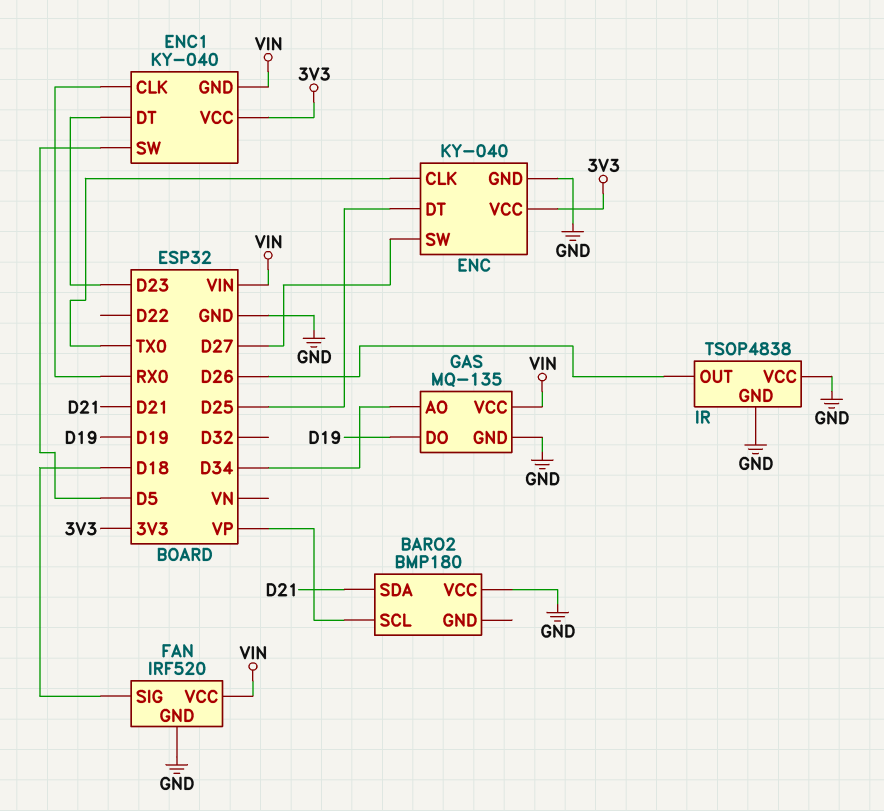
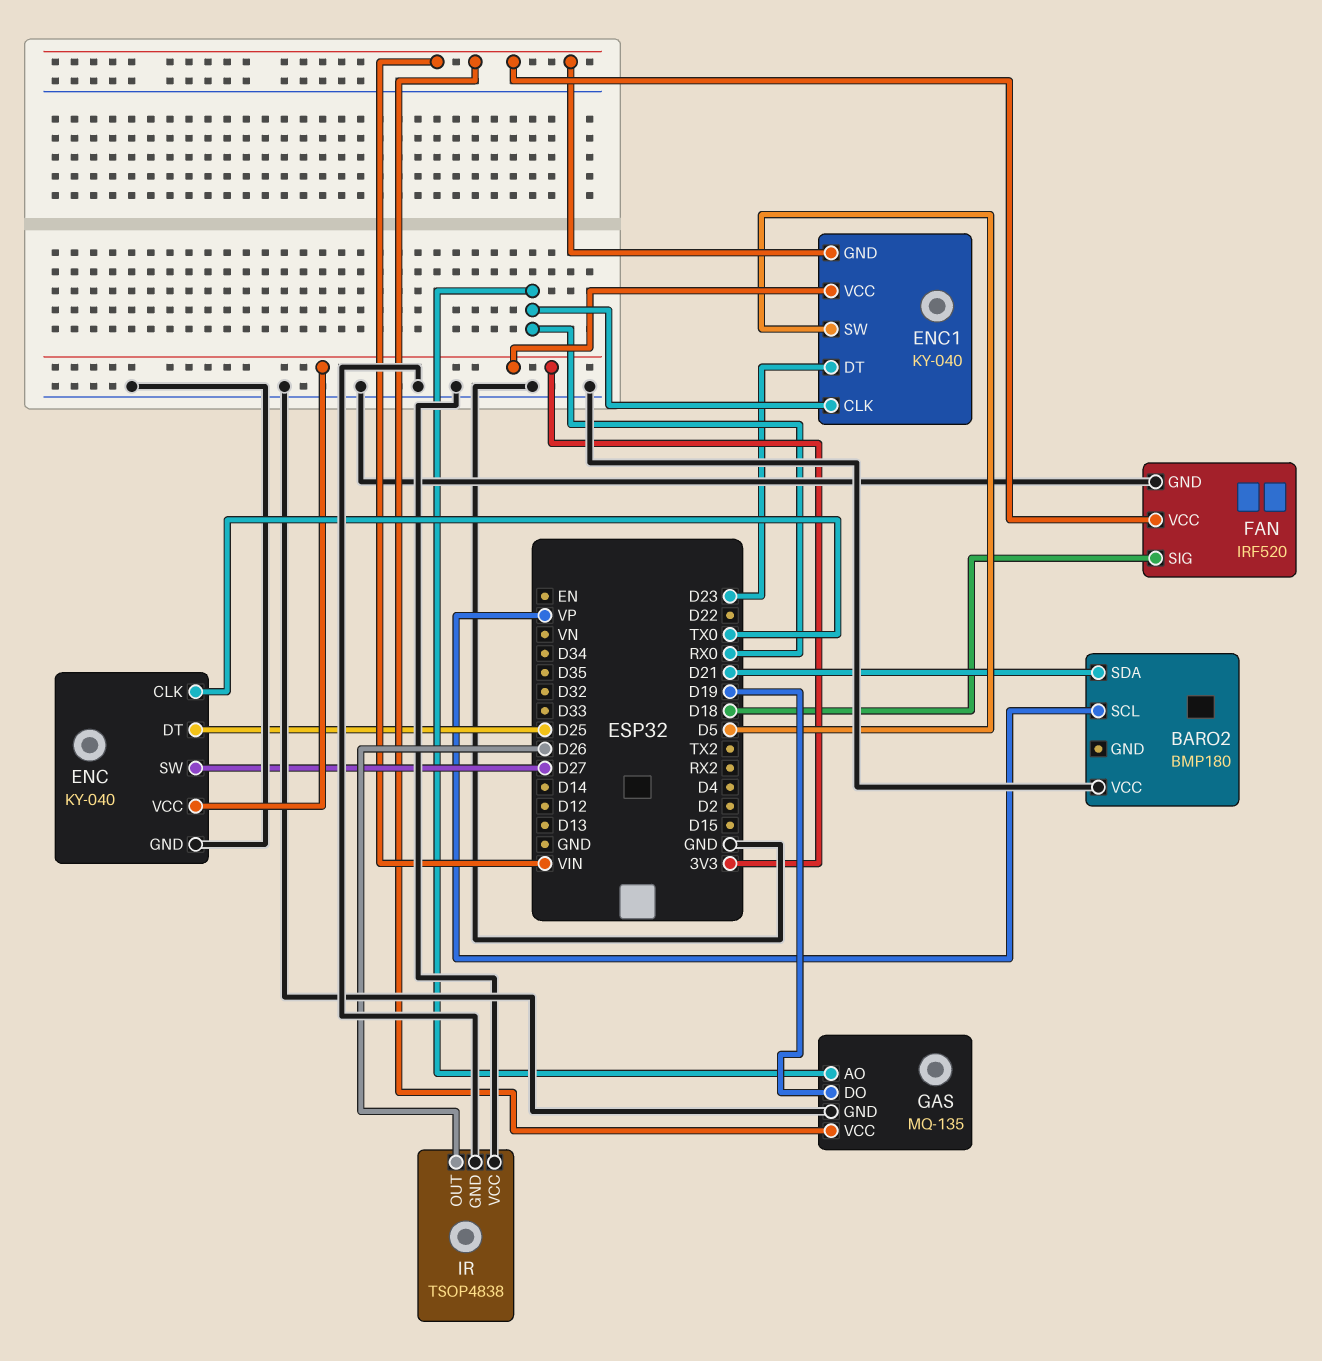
GAS pin AO: D34 -> RX0

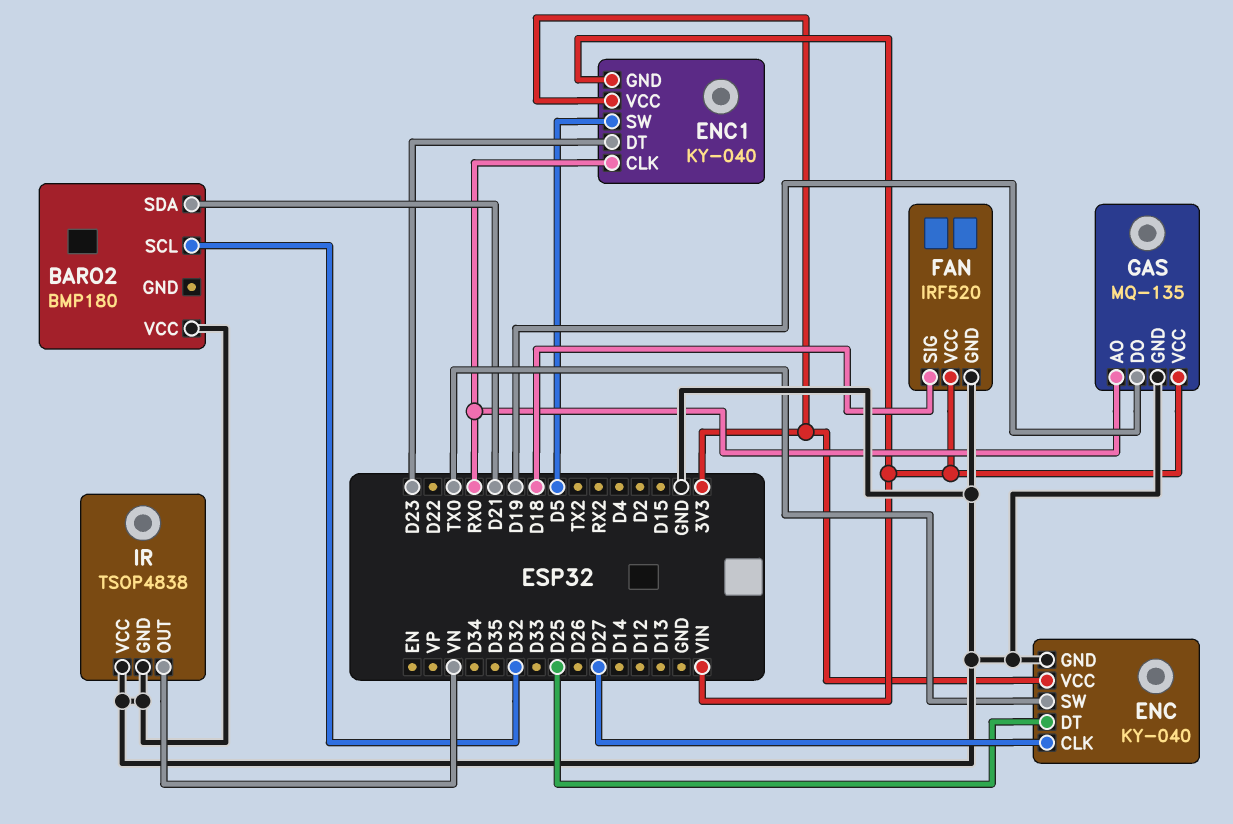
BARO2 pin SCL: VP -> D32
ENC pin CLK: TX0 -> D27
ENC pin SW: D27 -> TX0
IR pin OUT: D26 -> VN

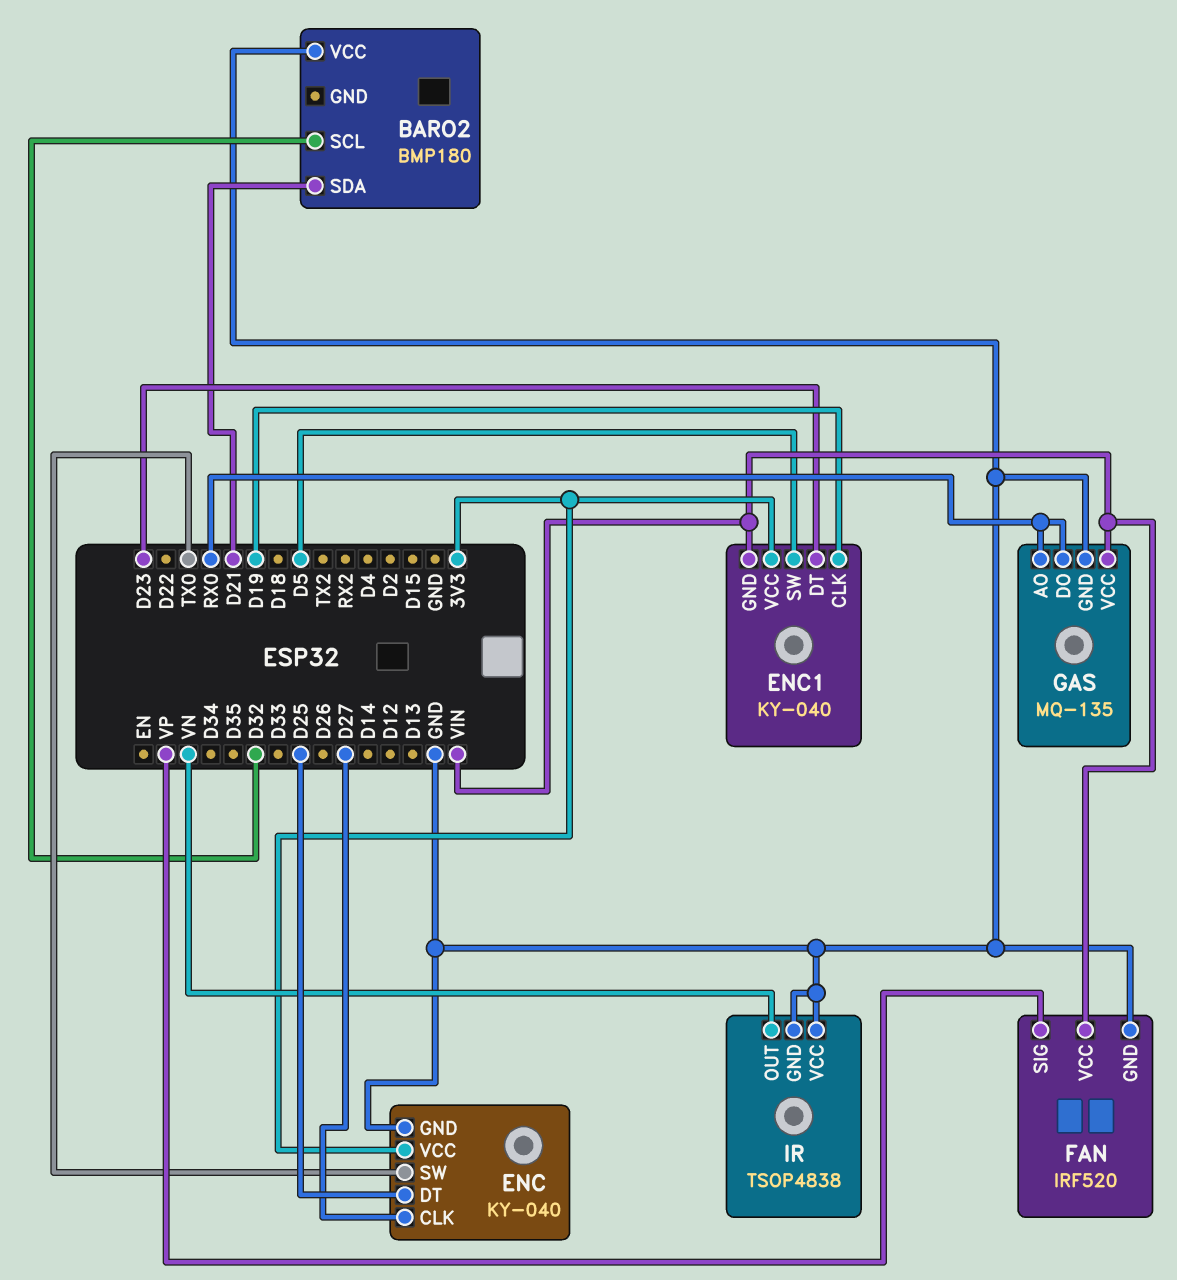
ENC1 pin CLK: RX0 -> D19
FAN pin SIG: D18 -> VP
GAS pin DO: D19 -> RX0

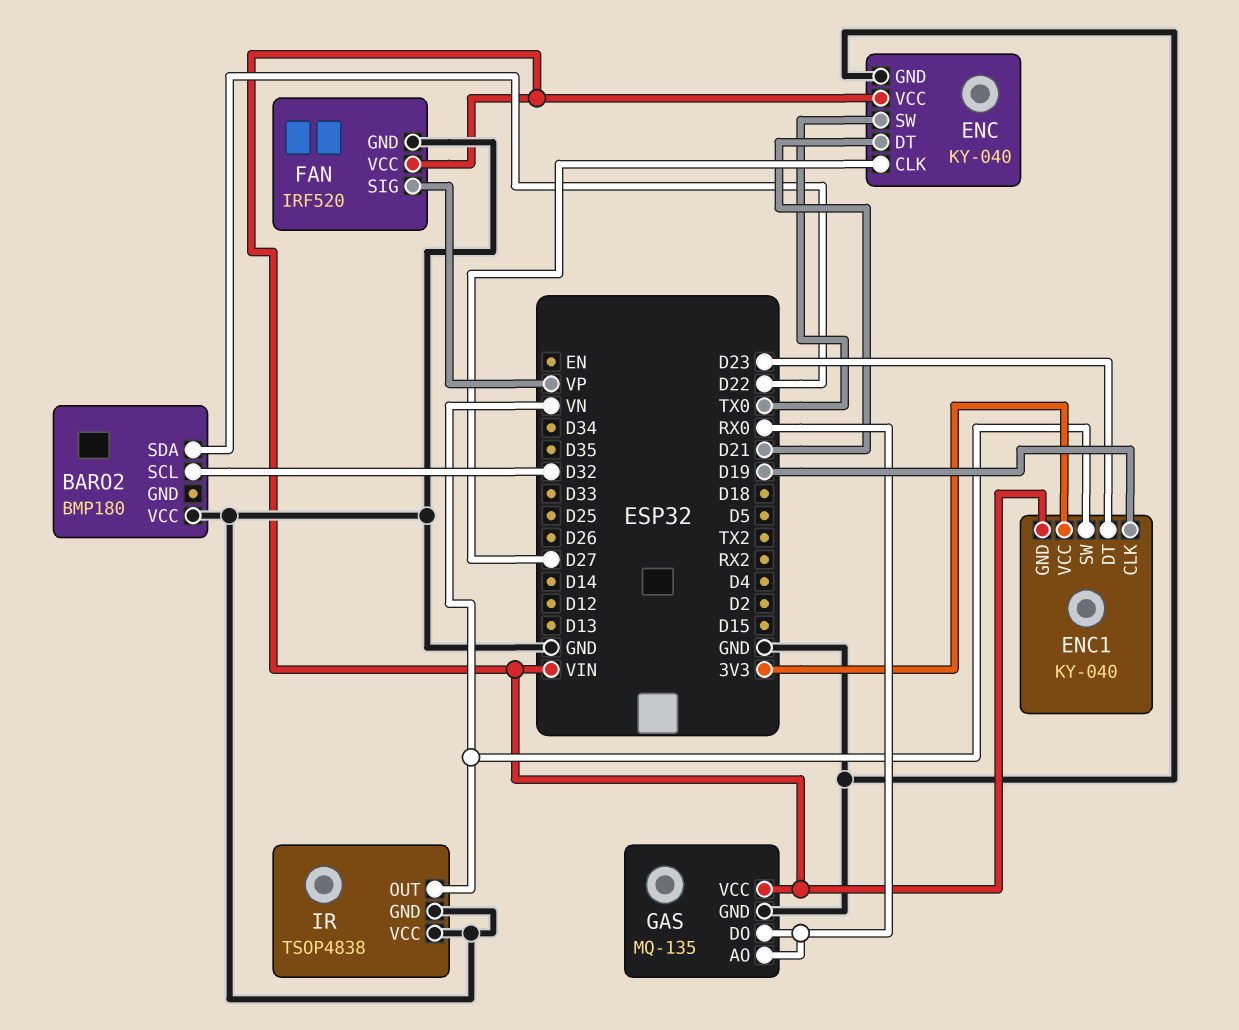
BARO2 pin SDA: D21 -> D22
ENC pin DT: D25 -> D21
ENC pin VCC: 3V3 -> VIN
ENC1 pin SW: D5 -> VN

